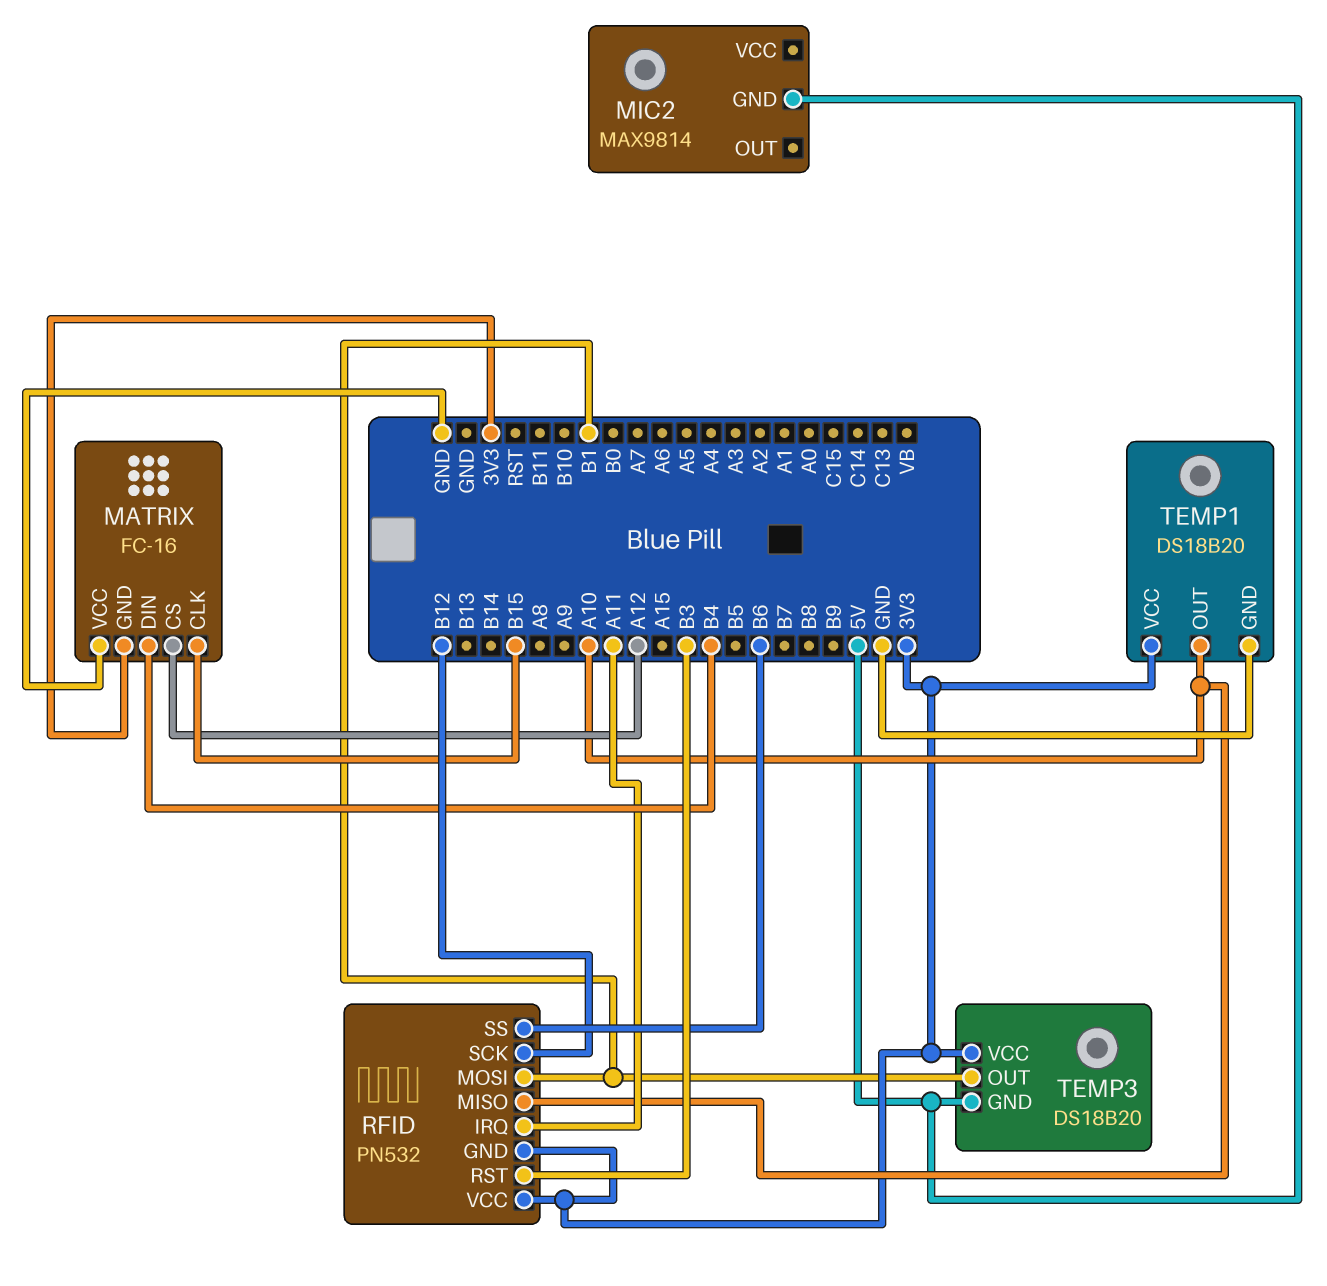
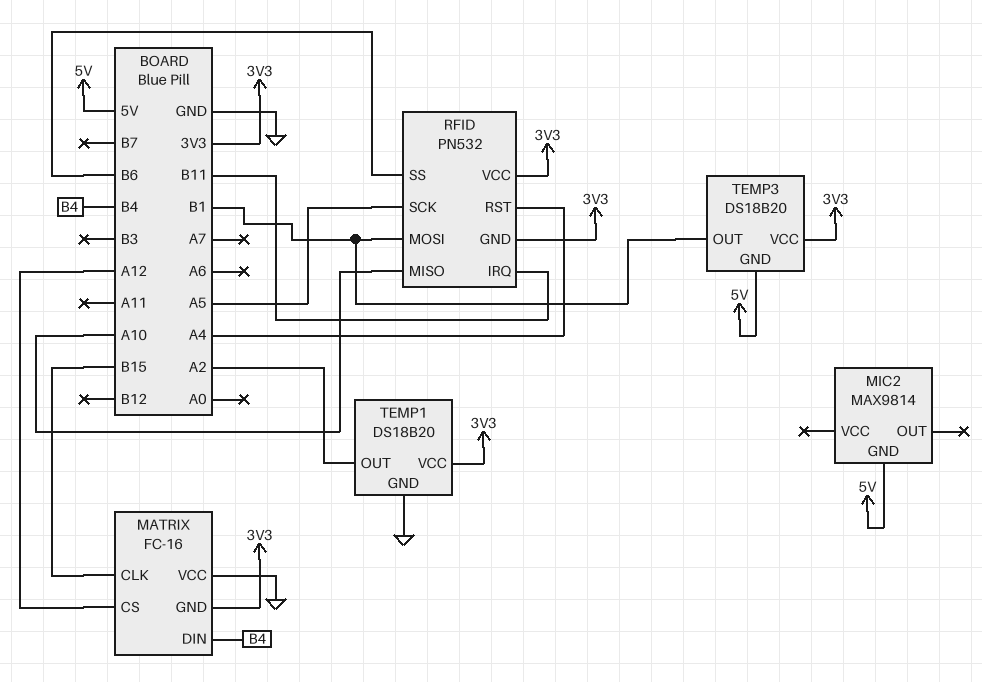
RFID pin IRQ: A11 -> B11
RFID pin RST: B3 -> A4
RFID pin SCK: B12 -> A5
TEMP1 pin OUT: A10 -> A2

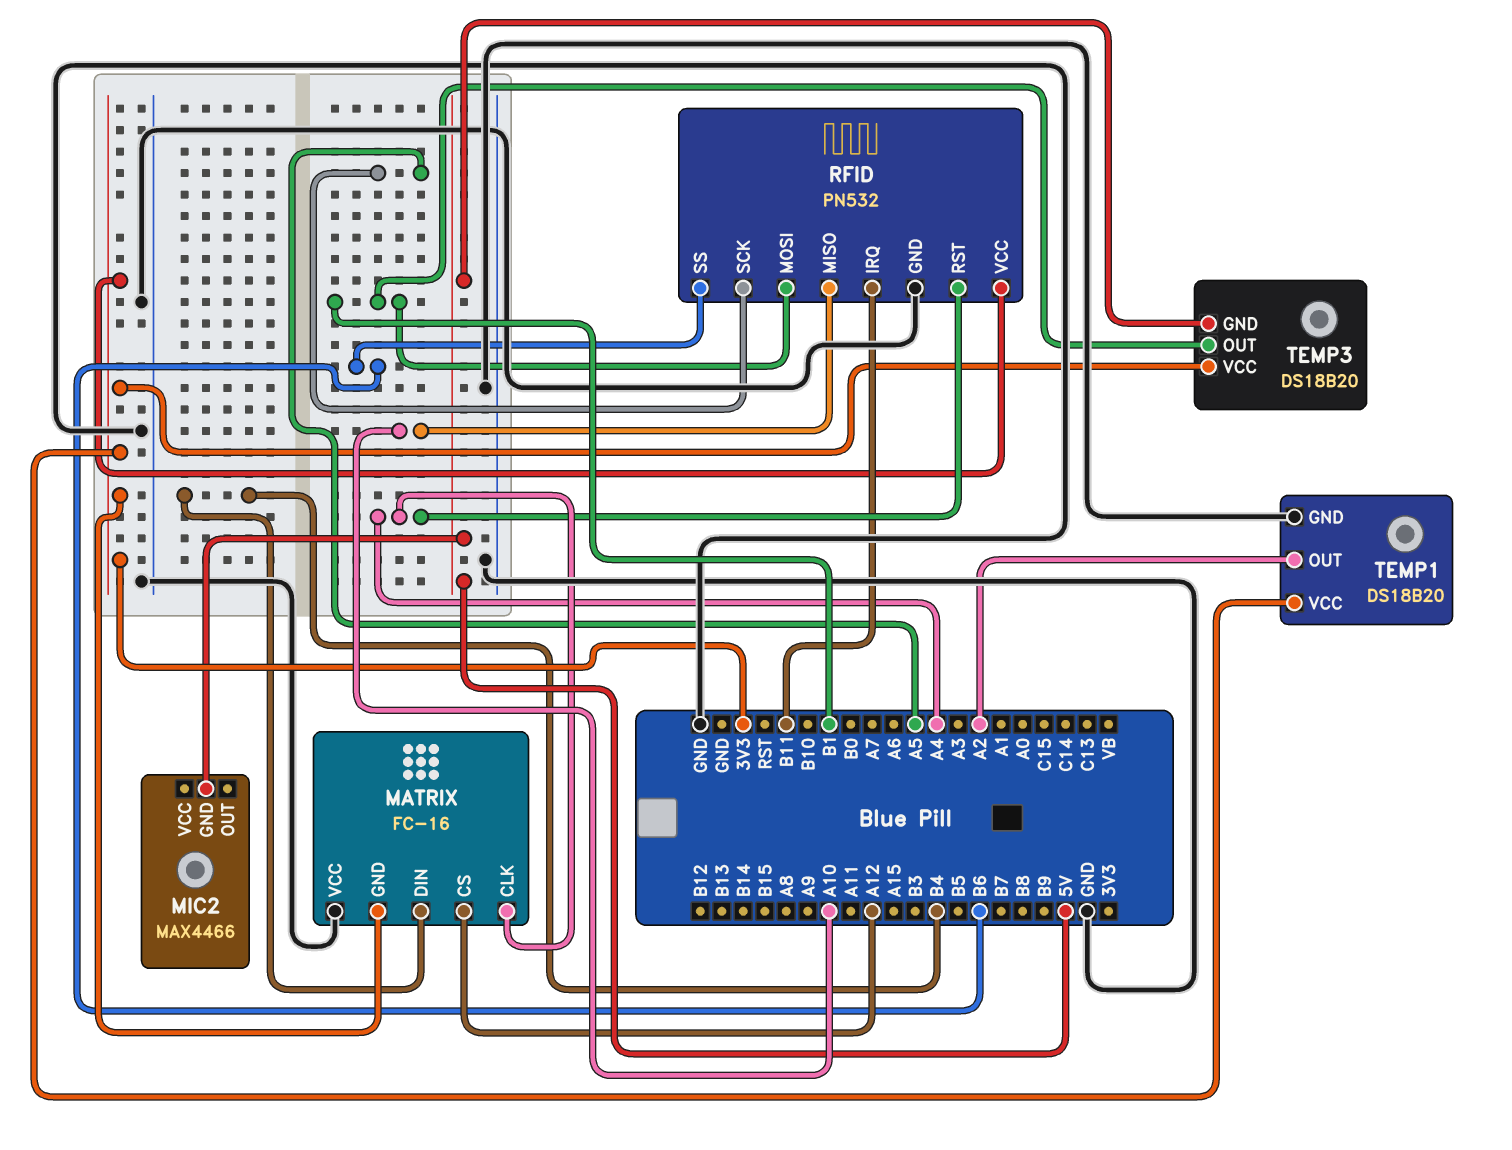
MATRIX pin CLK: B15 -> A4
MIC2: MAX9814 -> MAX4466
RFID pin GND: 3V3 -> GND

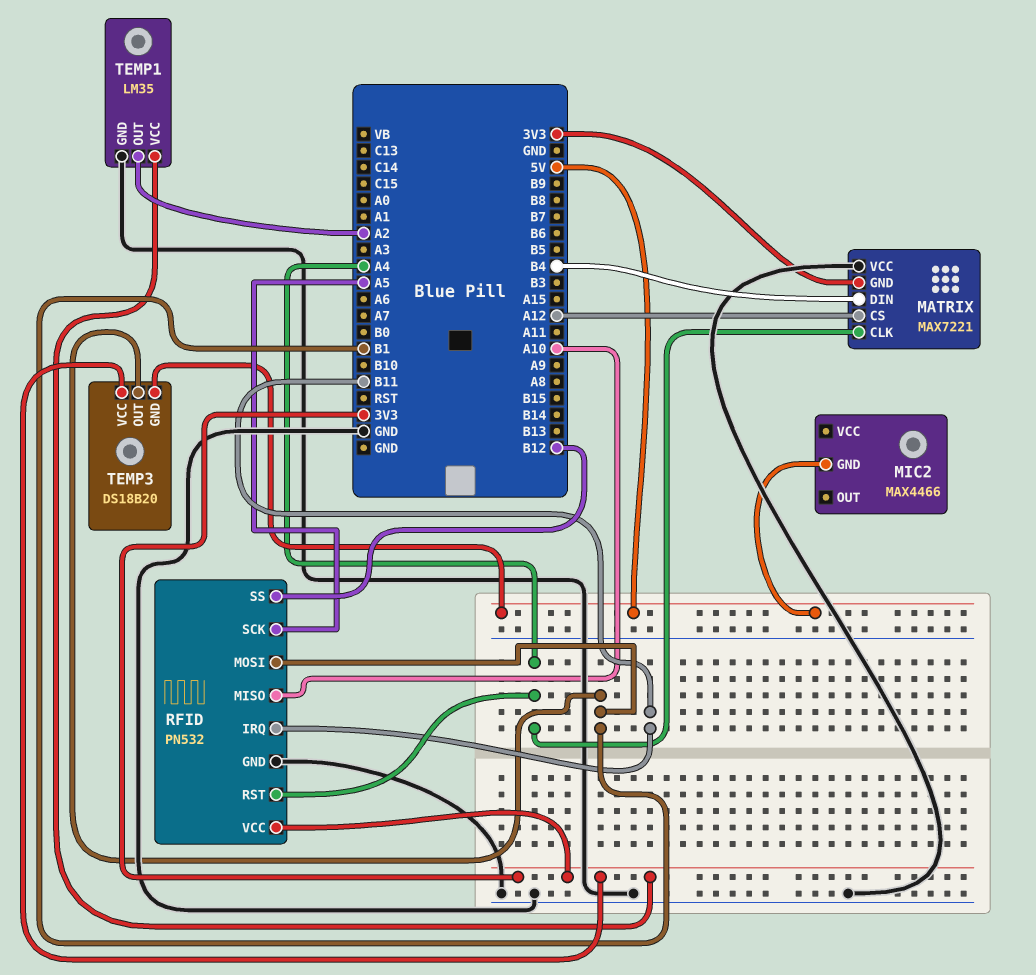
MATRIX: FC-16 -> MAX7221
RFID pin SS: B6 -> B12
TEMP1: DS18B20 -> LM35

